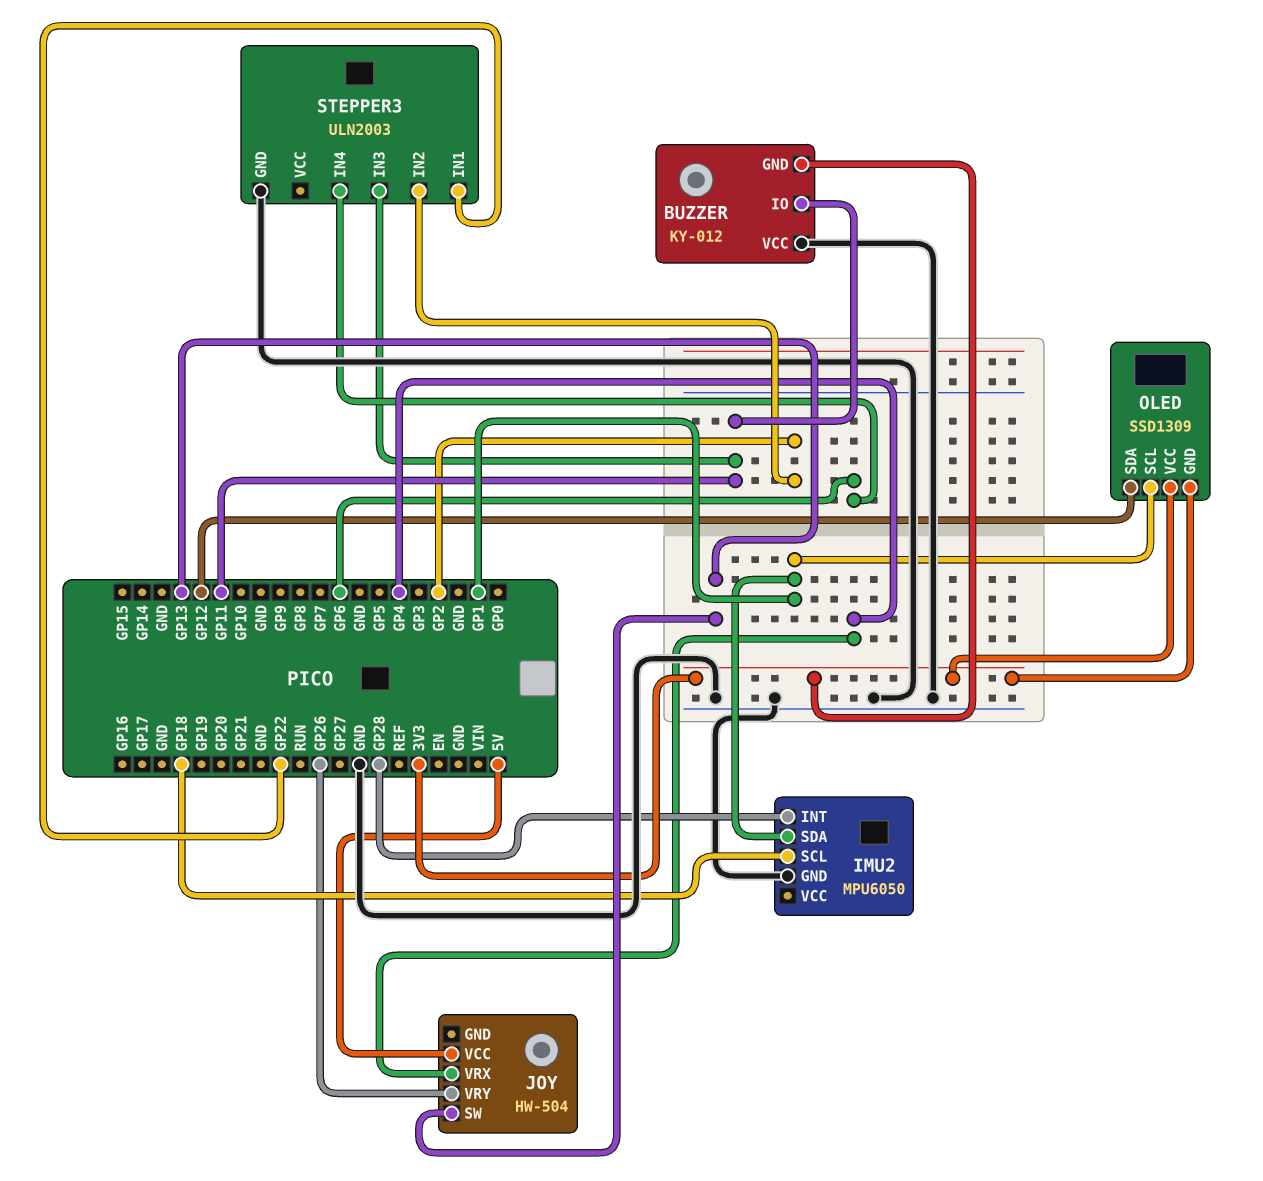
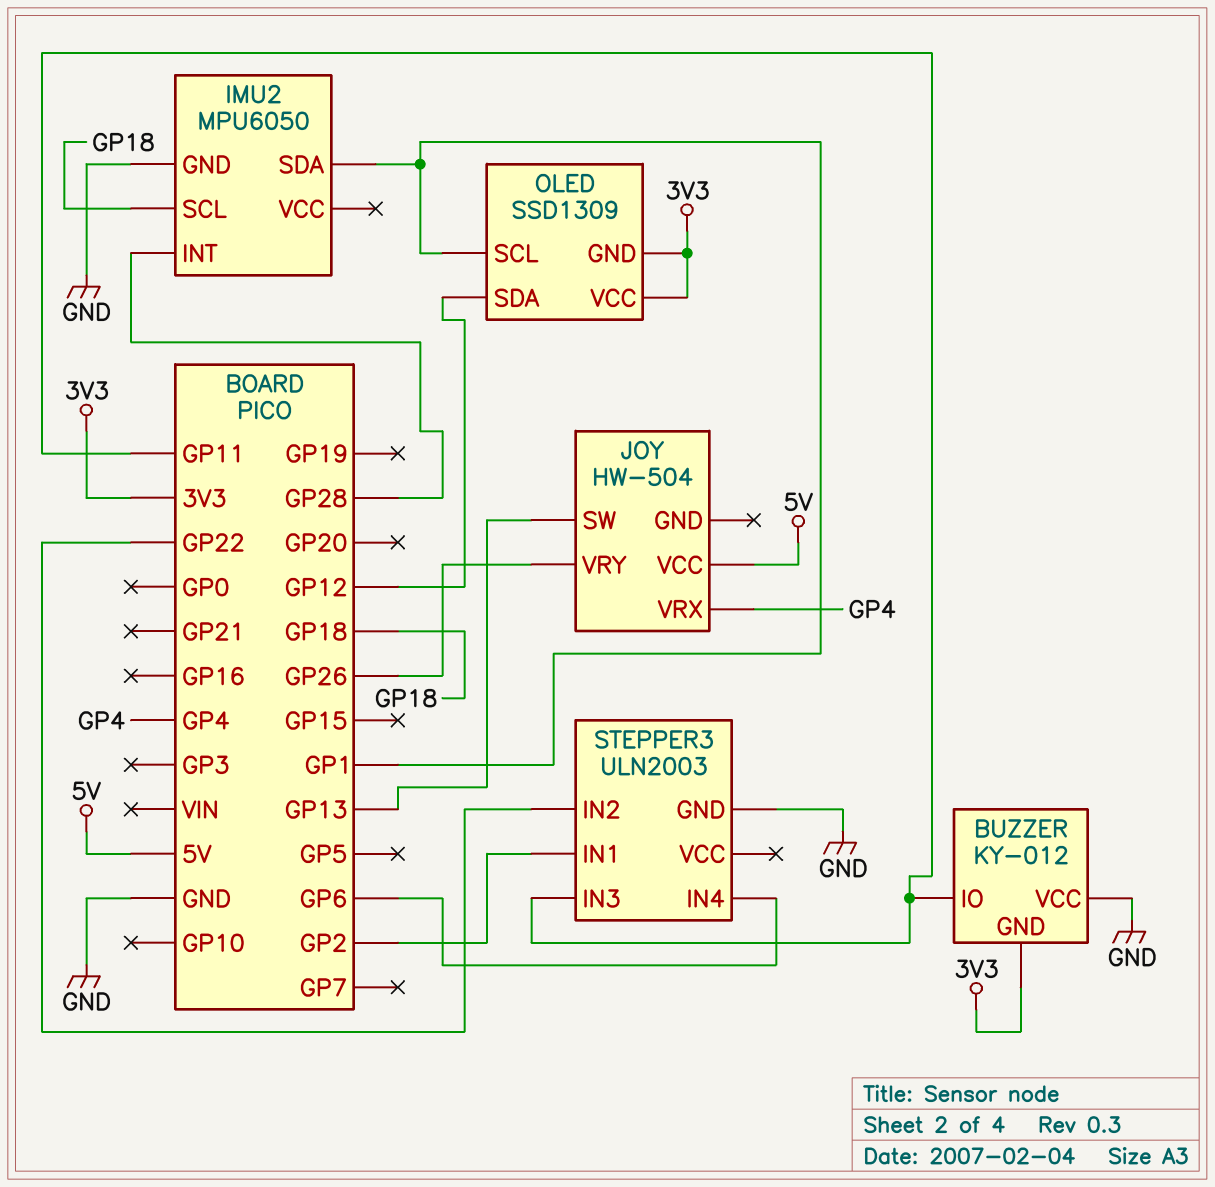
STEPPER3 pin IN1: GP22 -> GP2
STEPPER3 pin IN2: GP2 -> GP22

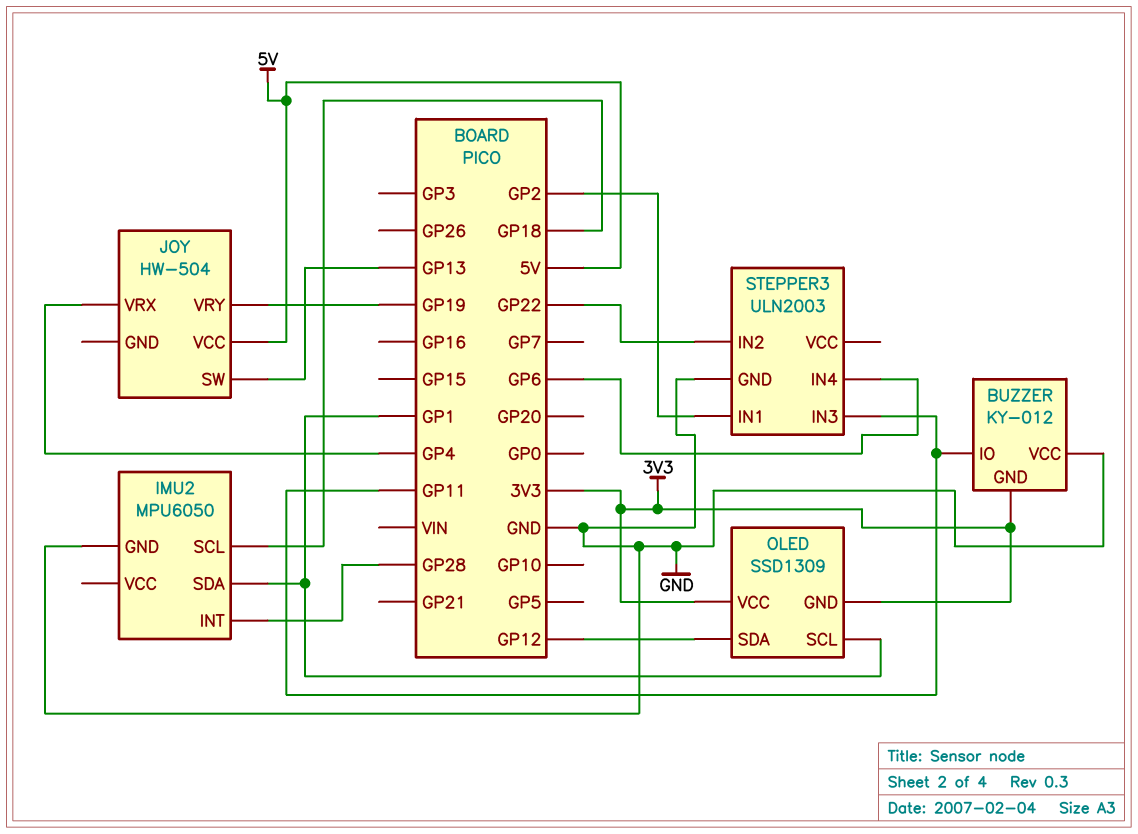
JOY pin VRY: GP26 -> GP19

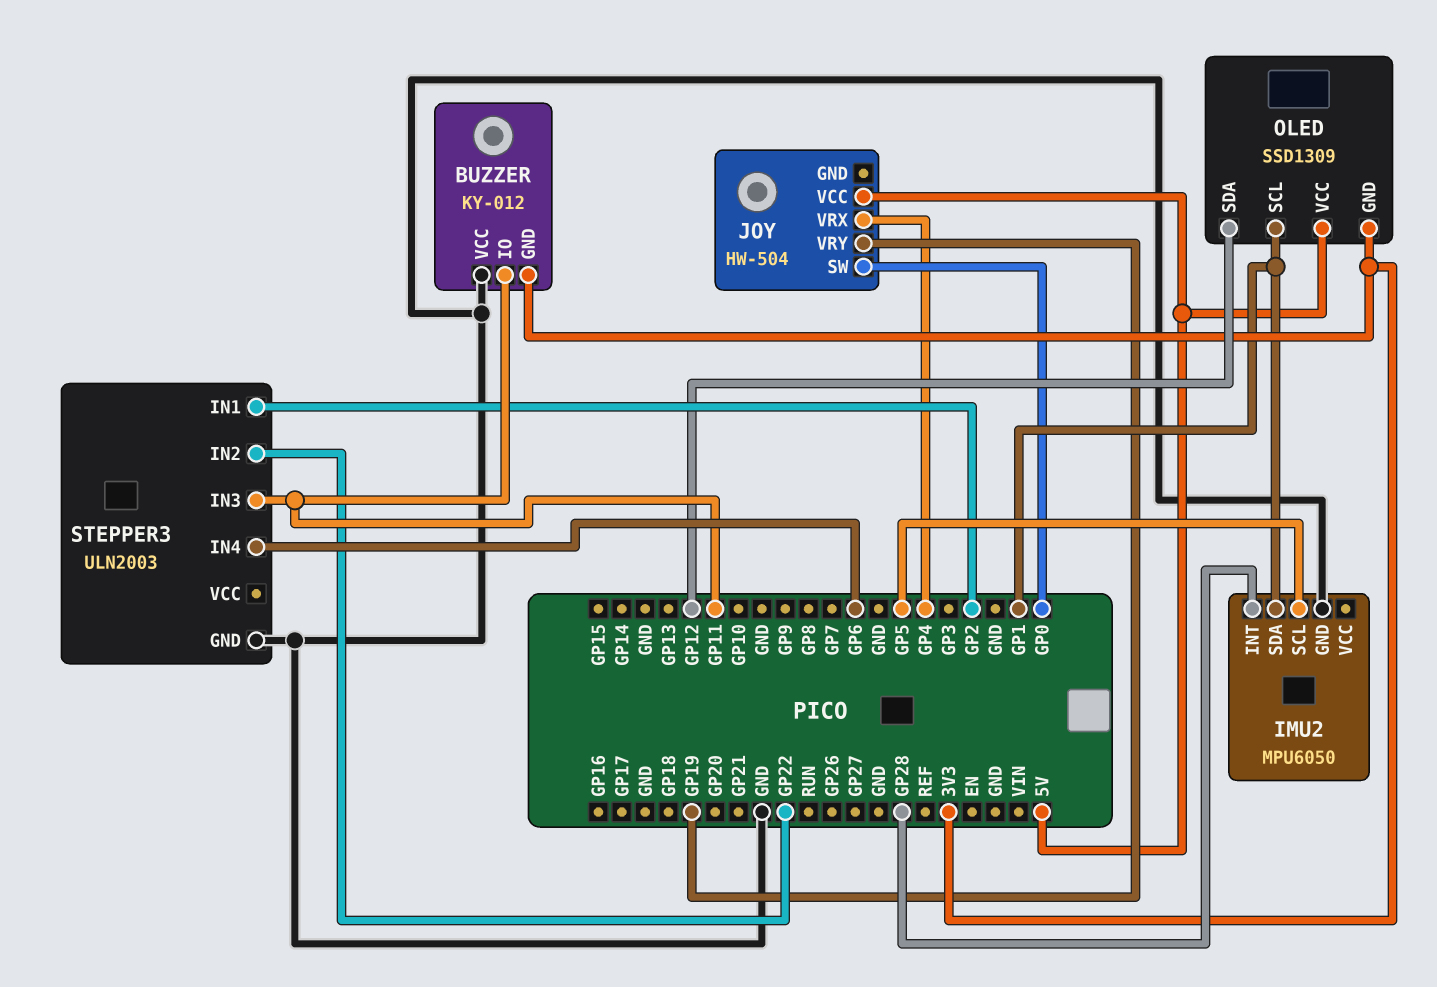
IMU2 pin SCL: GP18 -> GP5
JOY pin SW: GP13 -> GP0
OLED pin VCC: 3V3 -> 5V

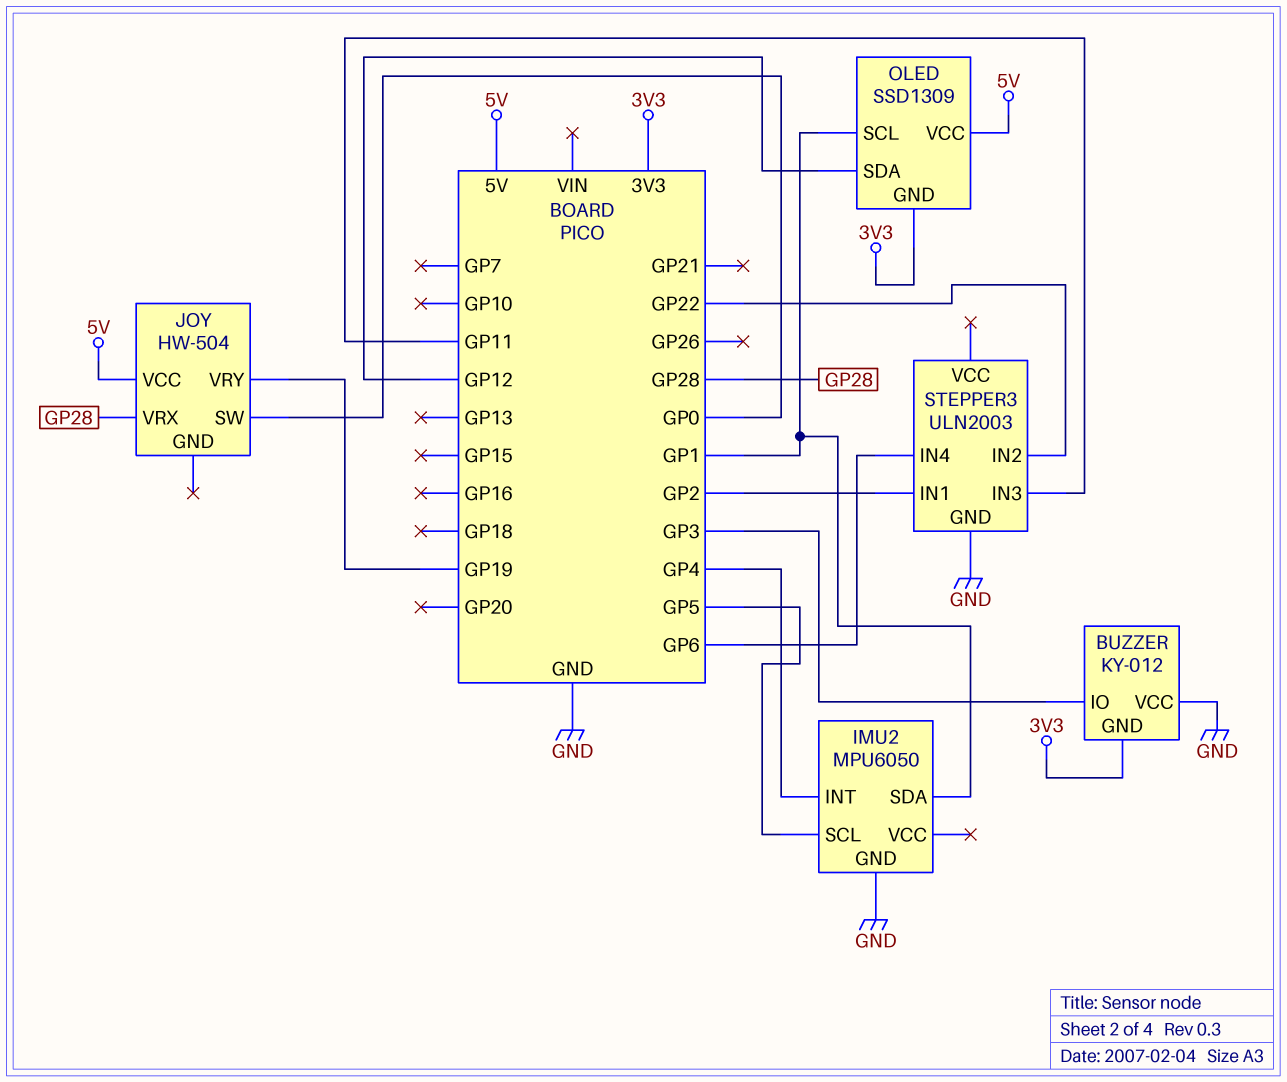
BUZZER pin IO: GP11 -> GP3
IMU2 pin INT: GP28 -> GP4
JOY pin VRX: GP4 -> GP28

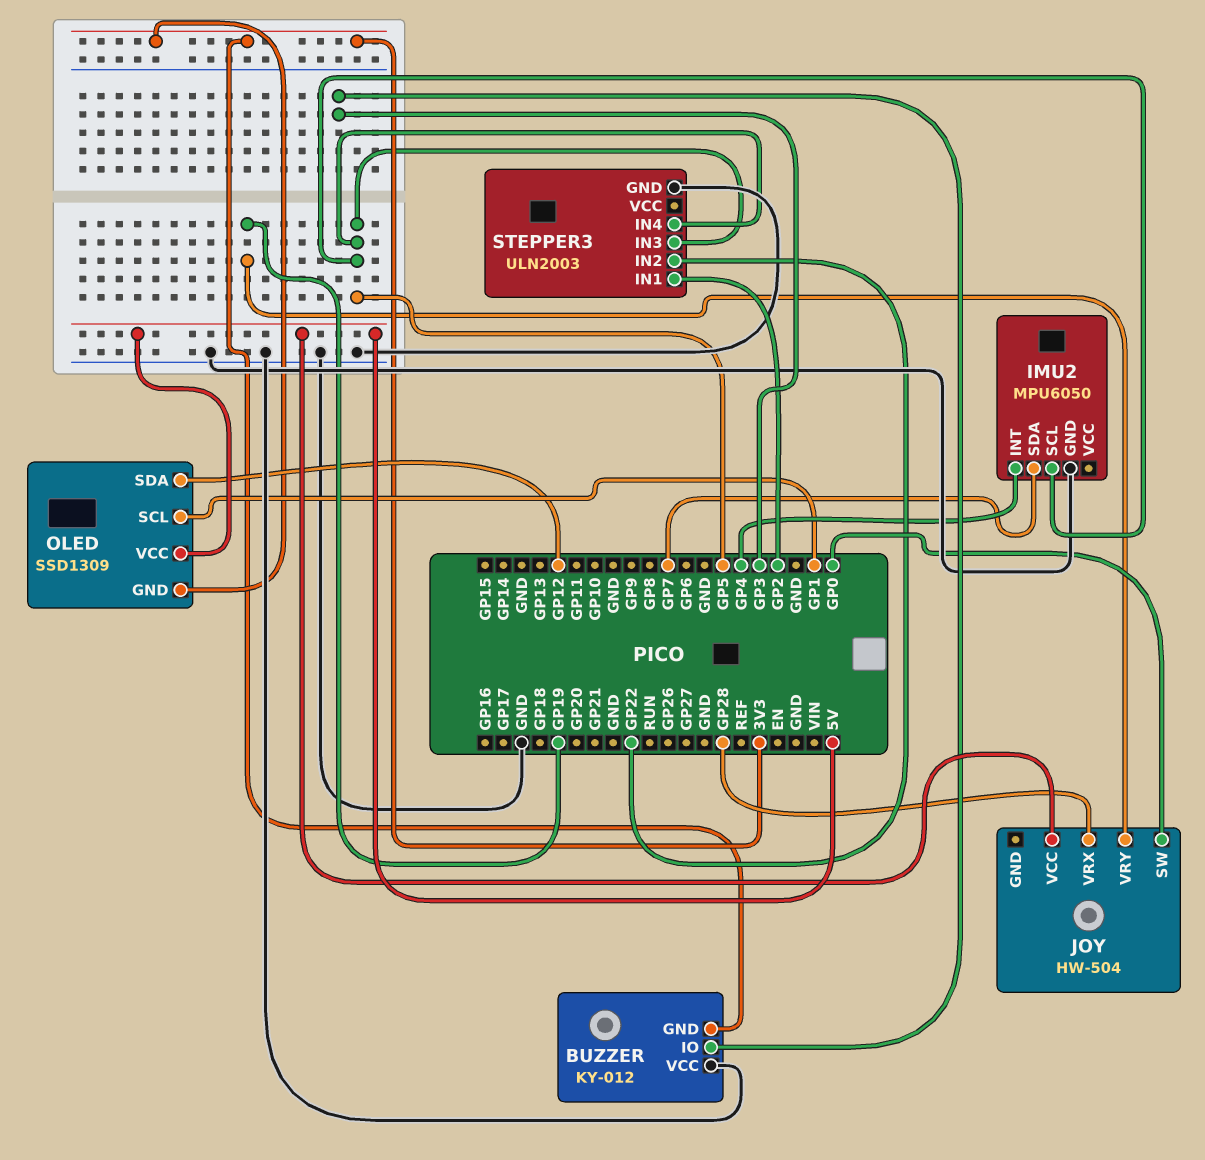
IMU2 pin SDA: GP1 -> GP7
STEPPER3 pin IN3: GP11 -> GP5
STEPPER3 pin IN4: GP6 -> GP5

